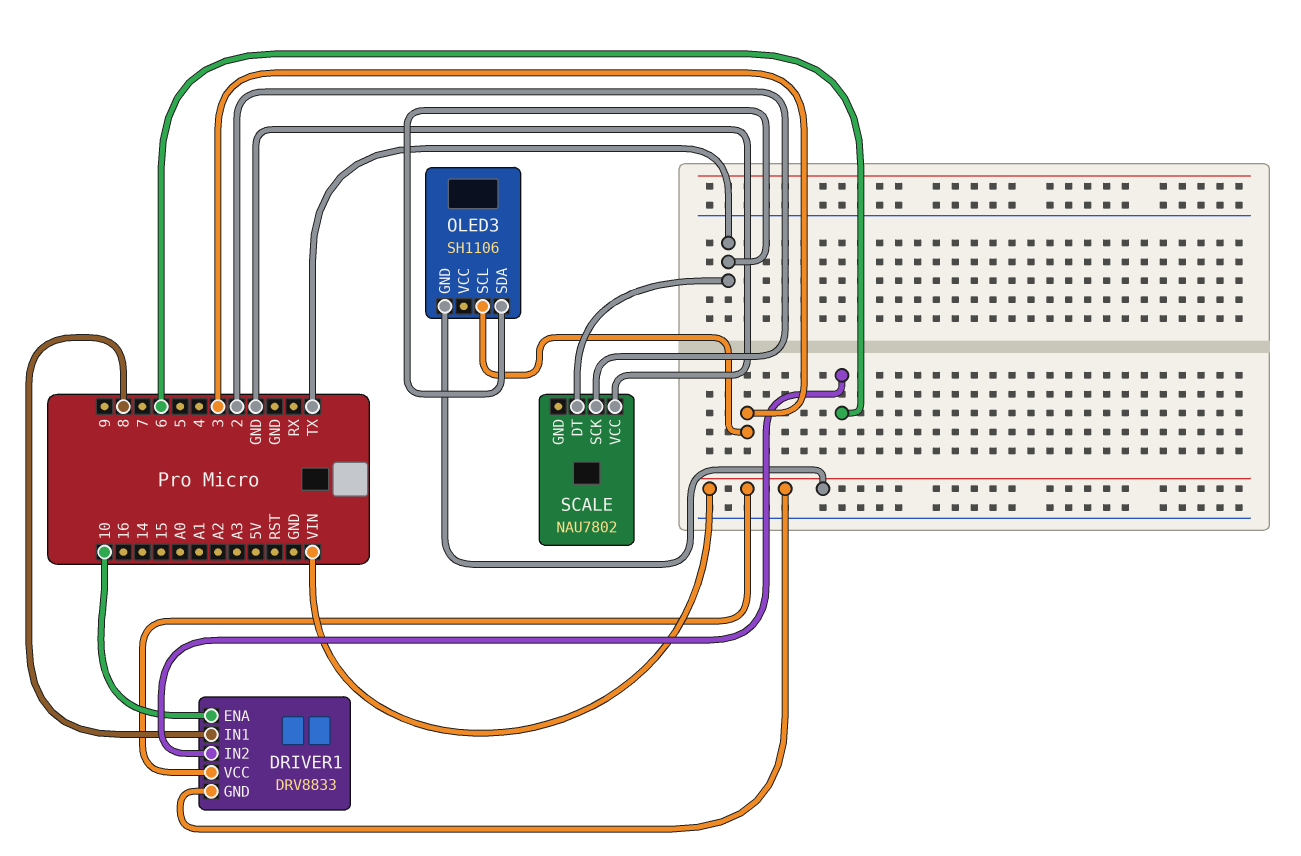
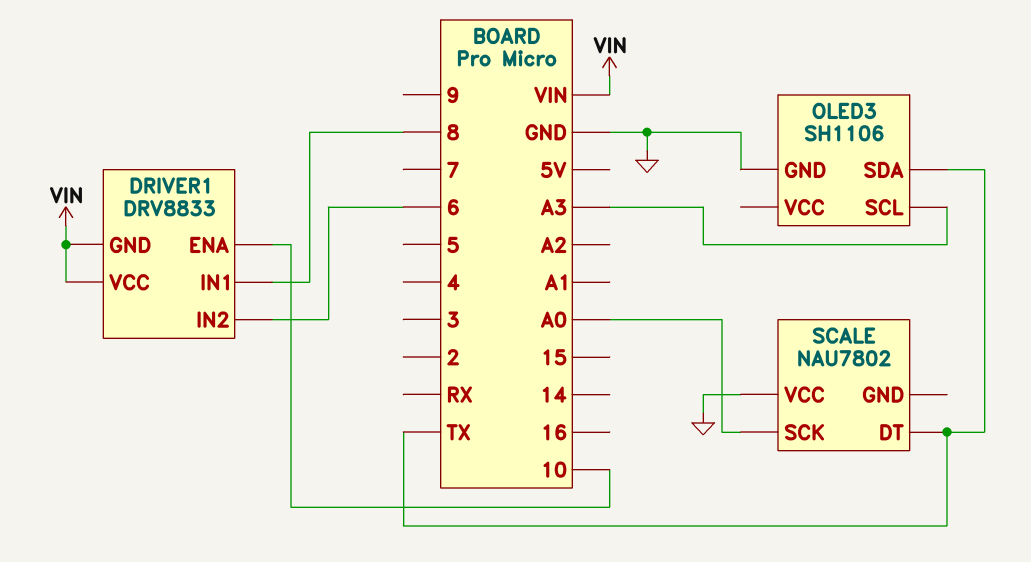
OLED3 pin GND: VIN -> GND
OLED3 pin SCL: 3 -> A3
SCALE pin SCK: 2 -> A0

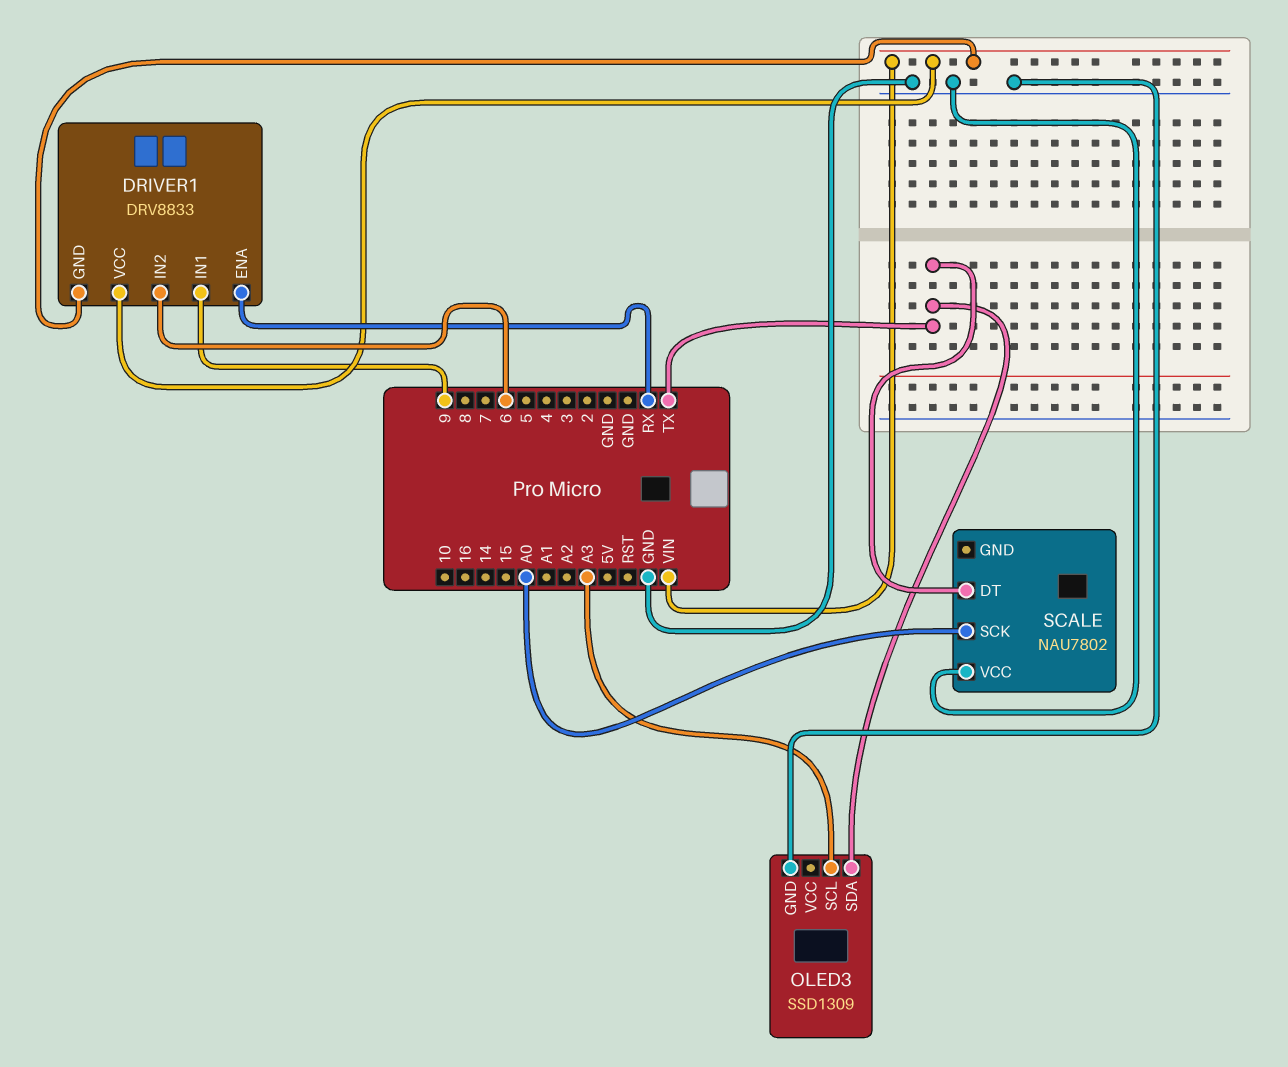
DRIVER1 pin ENA: 10 -> RX
DRIVER1 pin IN1: 8 -> 9
OLED3: SH1106 -> SSD1309

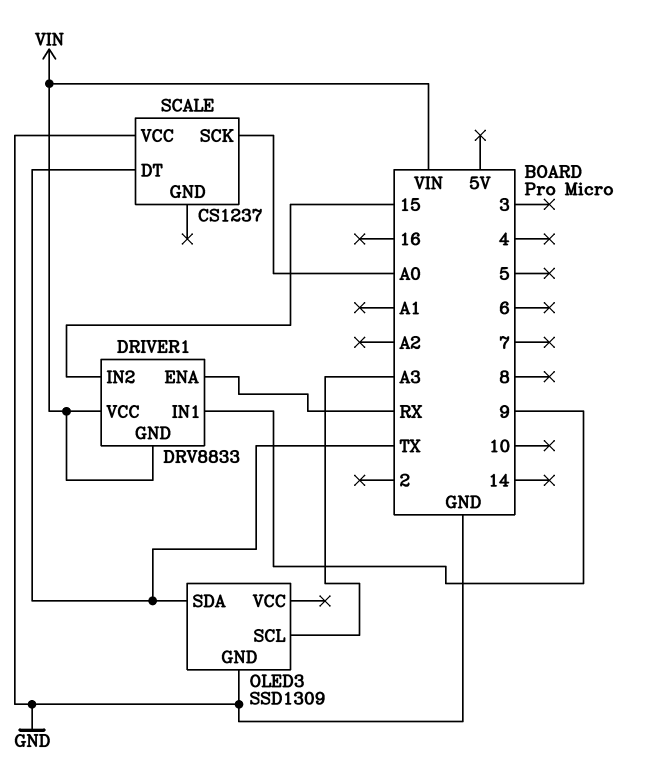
DRIVER1 pin IN2: 6 -> 15
SCALE: NAU7802 -> CS1237

